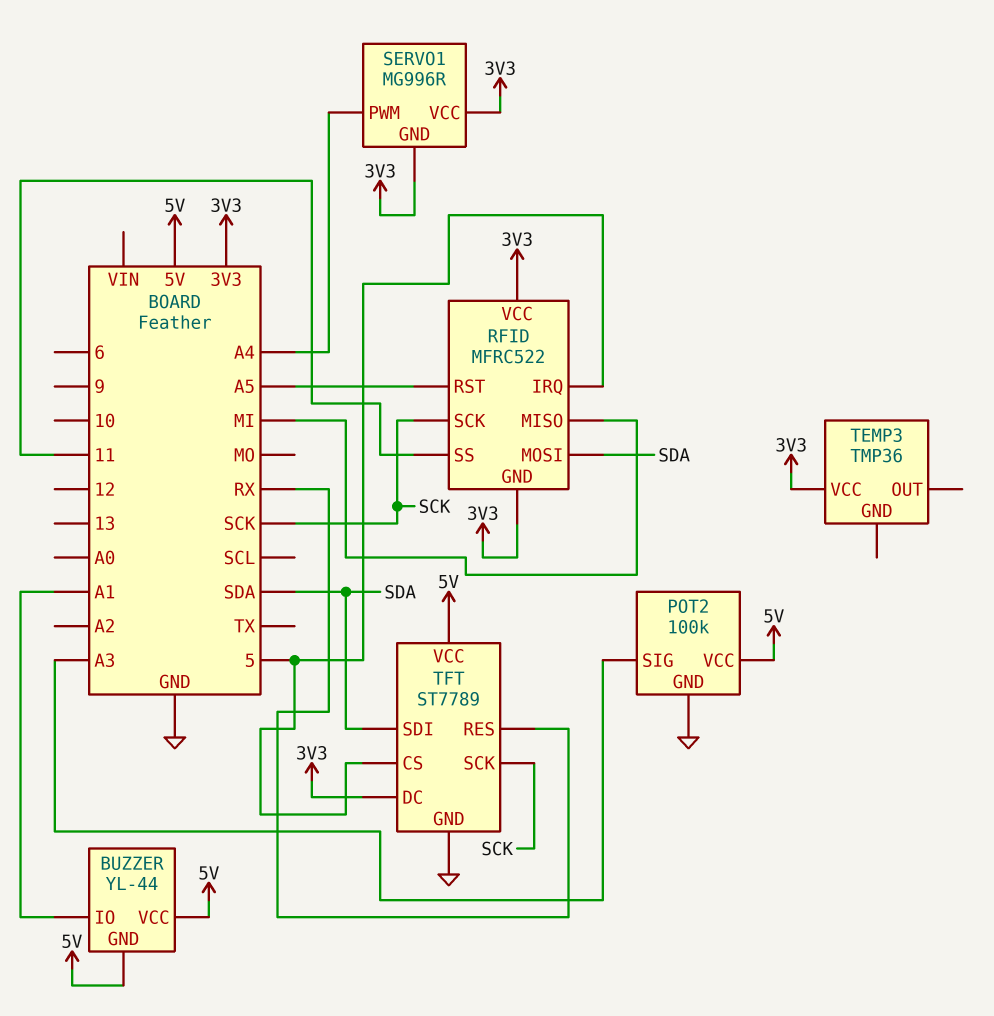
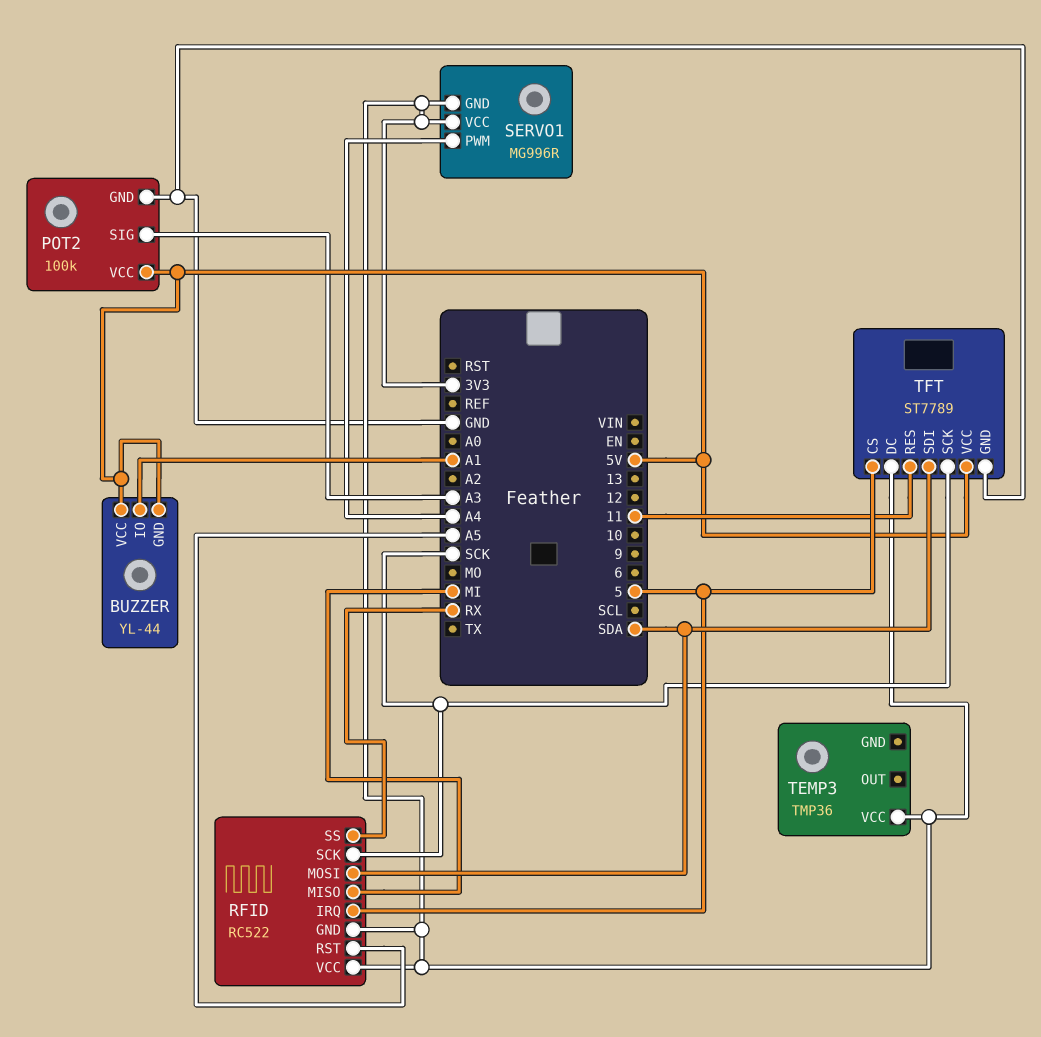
RFID: MFRC522 -> RC522
RFID pin SS: 11 -> RX
TFT pin RES: RX -> 11

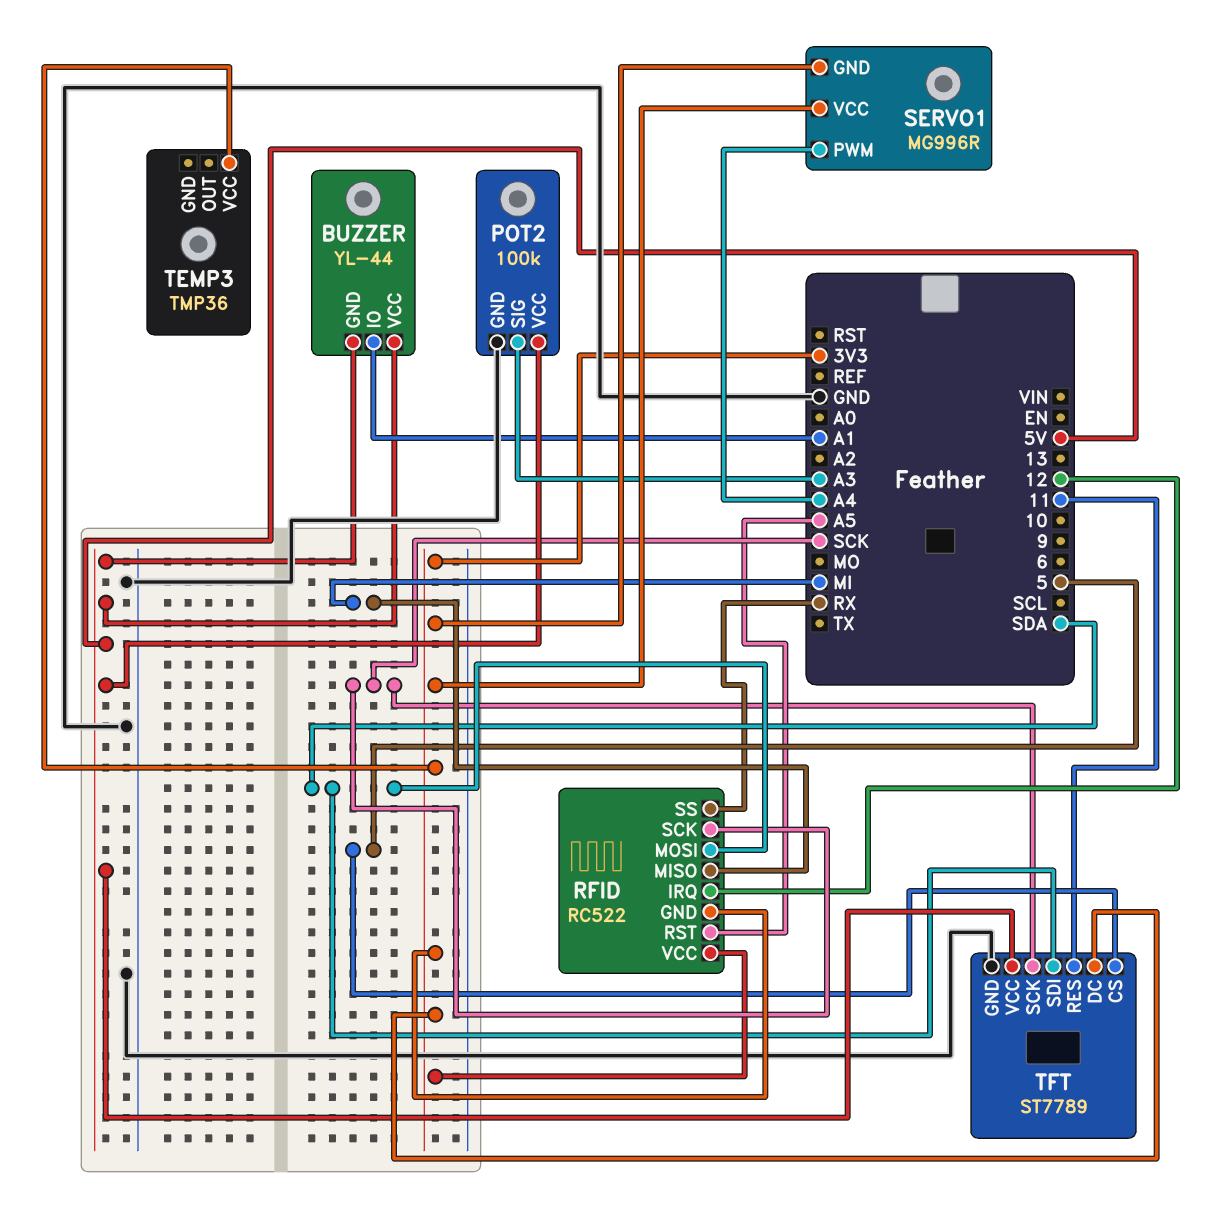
RFID pin IRQ: 5 -> 12

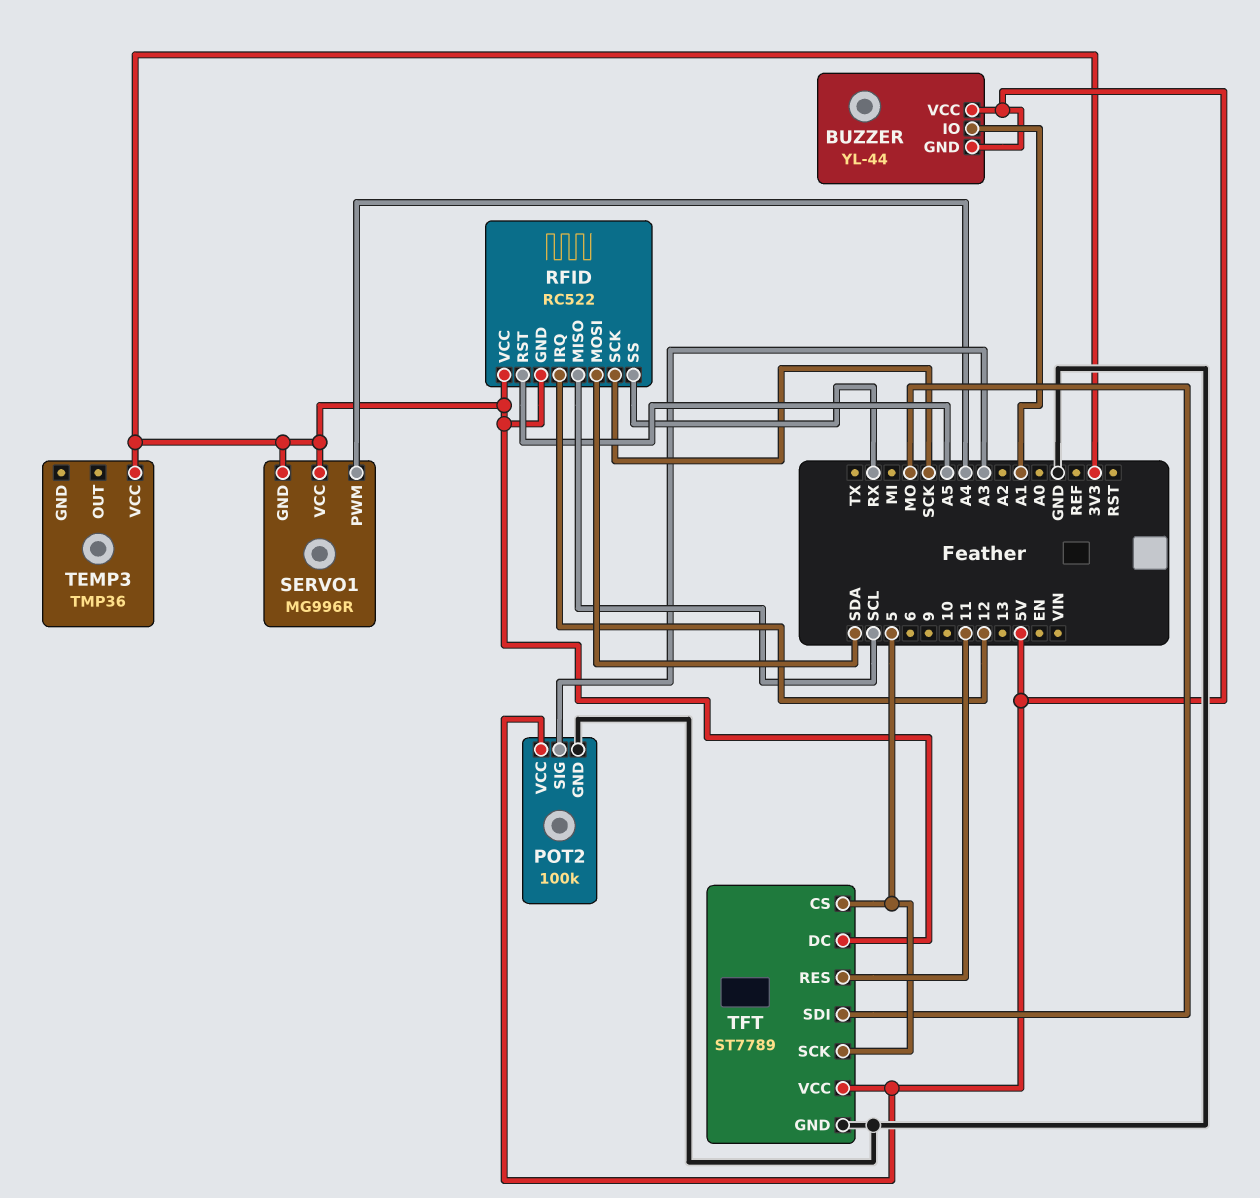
RFID pin MISO: MI -> SCL
TFT pin SCK: SCK -> 5
TFT pin SDI: SDA -> MO

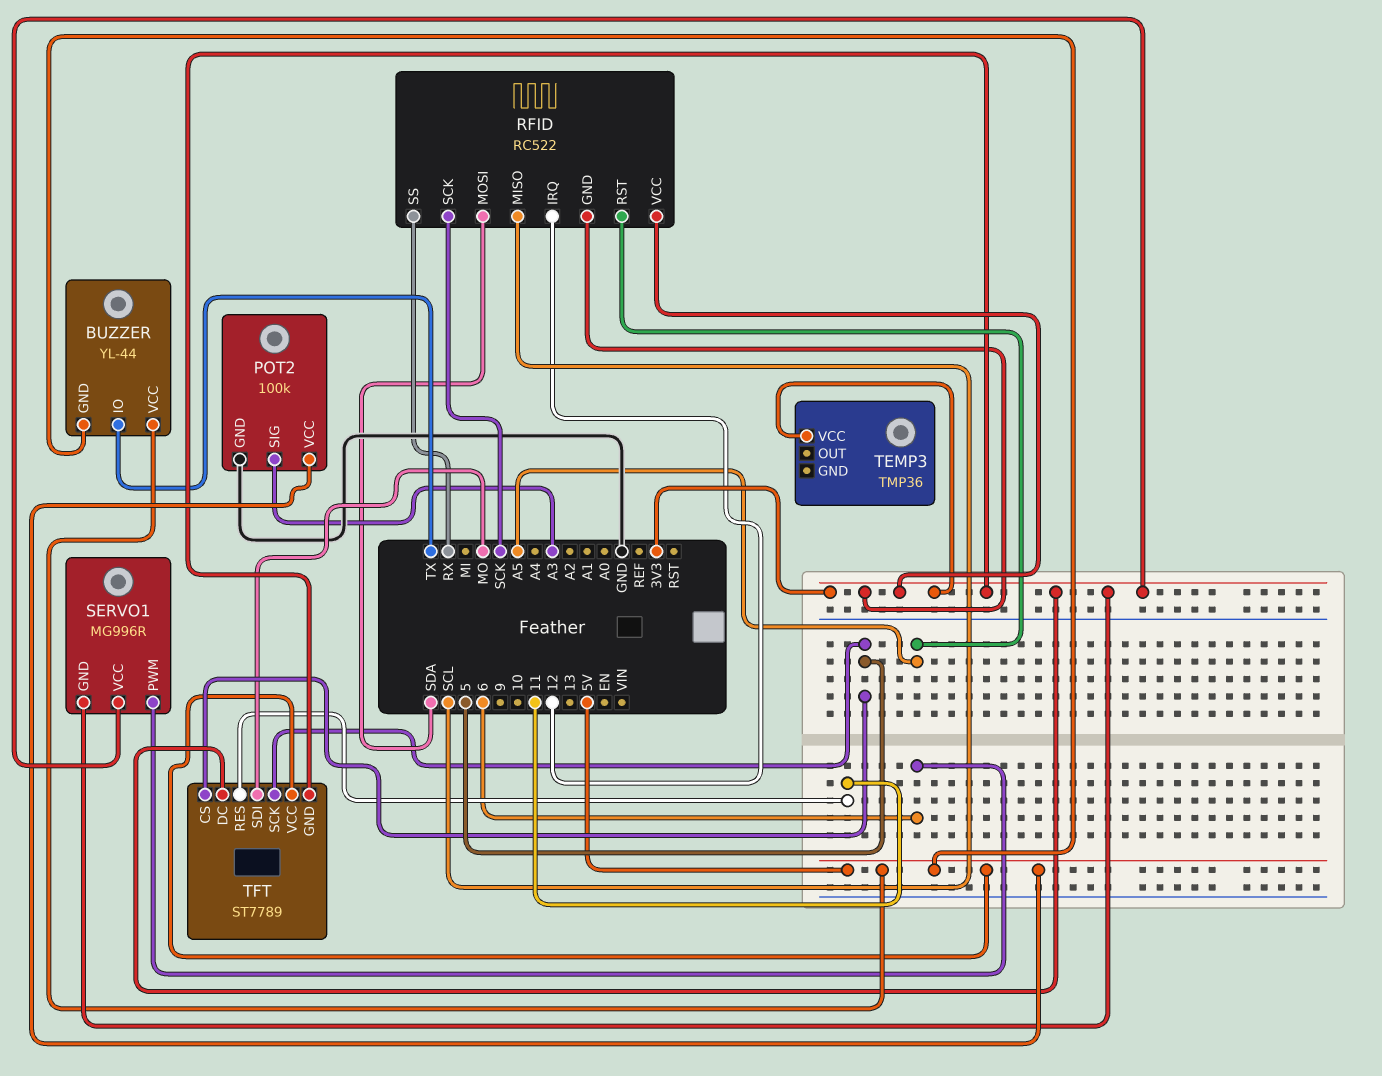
BUZZER pin IO: A1 -> TX
SERVO1 pin PWM: A4 -> 6
TFT pin GND: GND -> 3V3

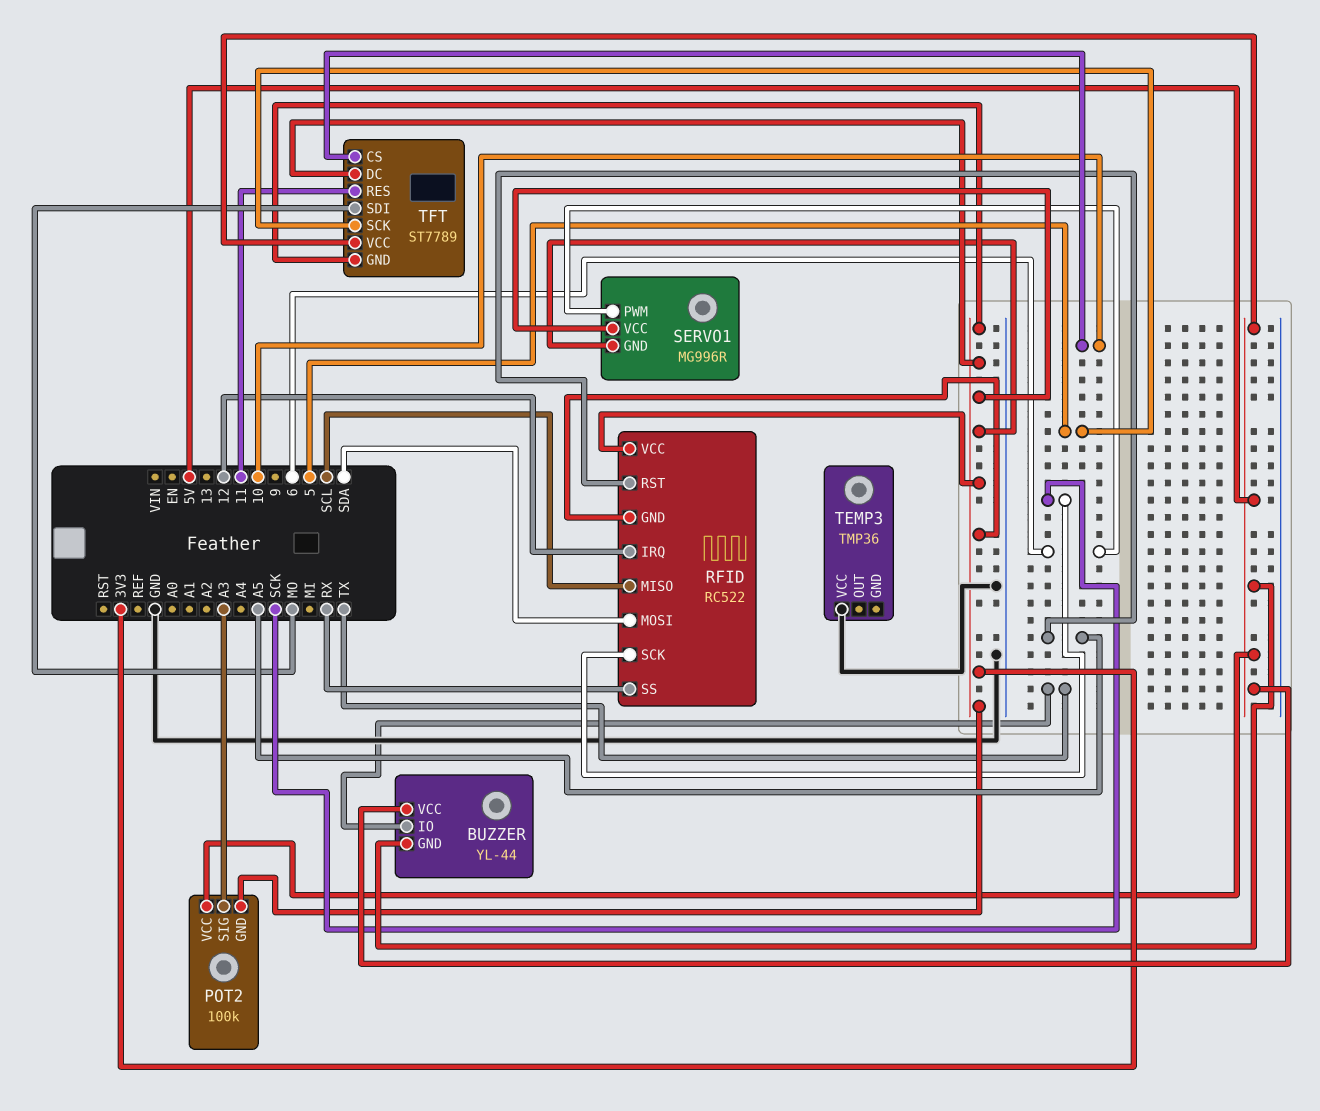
POT2 pin GND: GND -> 3V3
TEMP3 pin VCC: 3V3 -> GND
TFT pin CS: 5 -> 10

